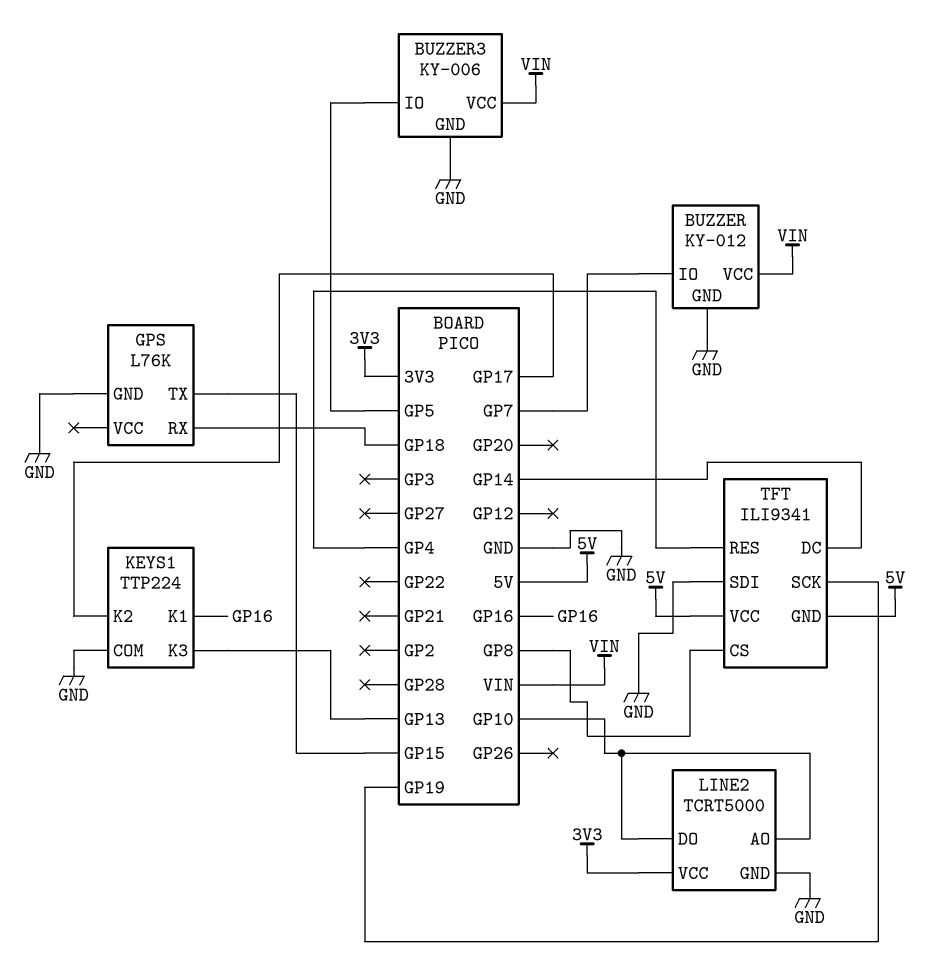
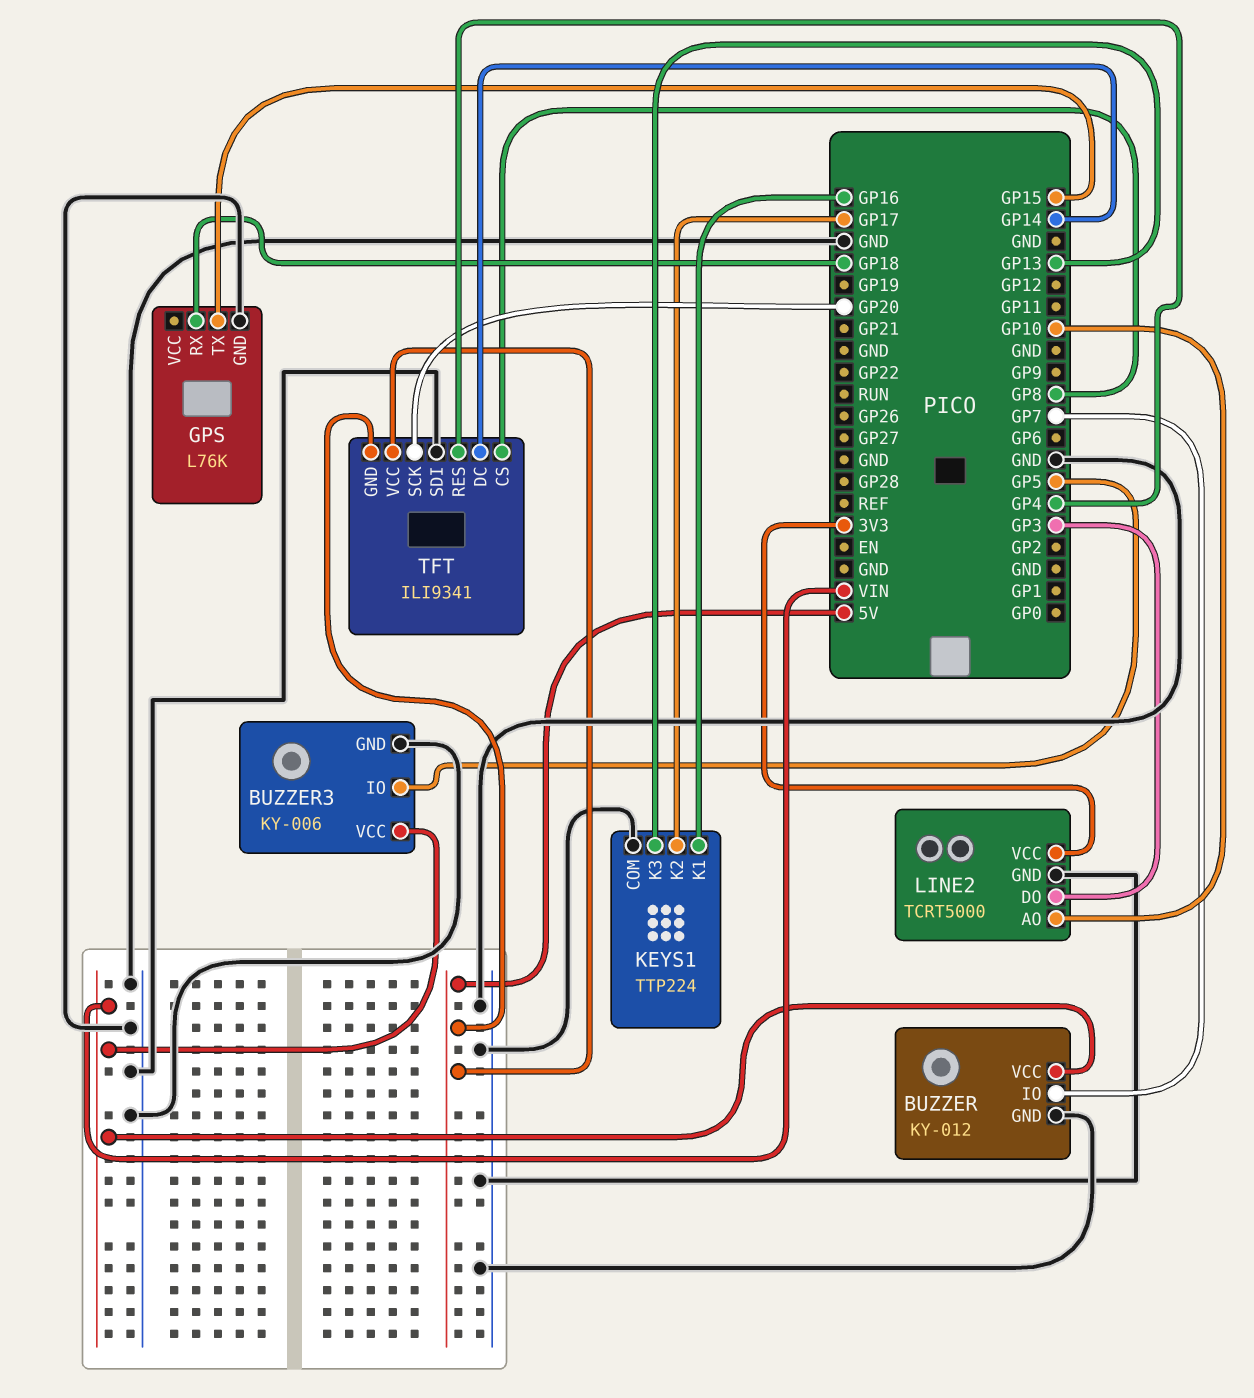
LINE2 pin DO: GP10 -> GP3
TFT pin SCK: GP19 -> GP20

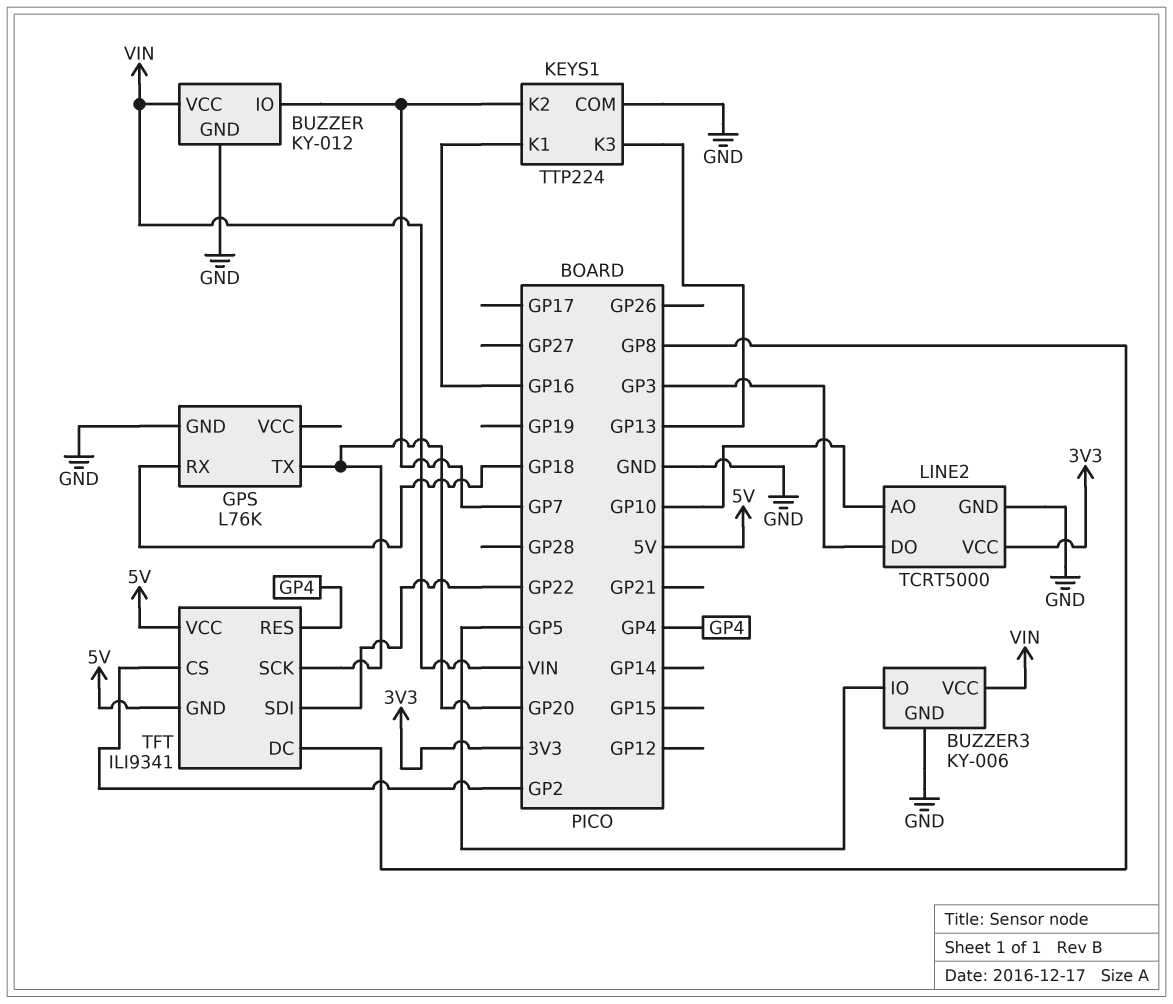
GPS pin TX: GP15 -> GP20
KEYS1 pin K2: GP17 -> GP7
TFT pin CS: GP8 -> GP2
TFT pin DC: GP14 -> GP8
TFT pin SDI: GND -> GP22

